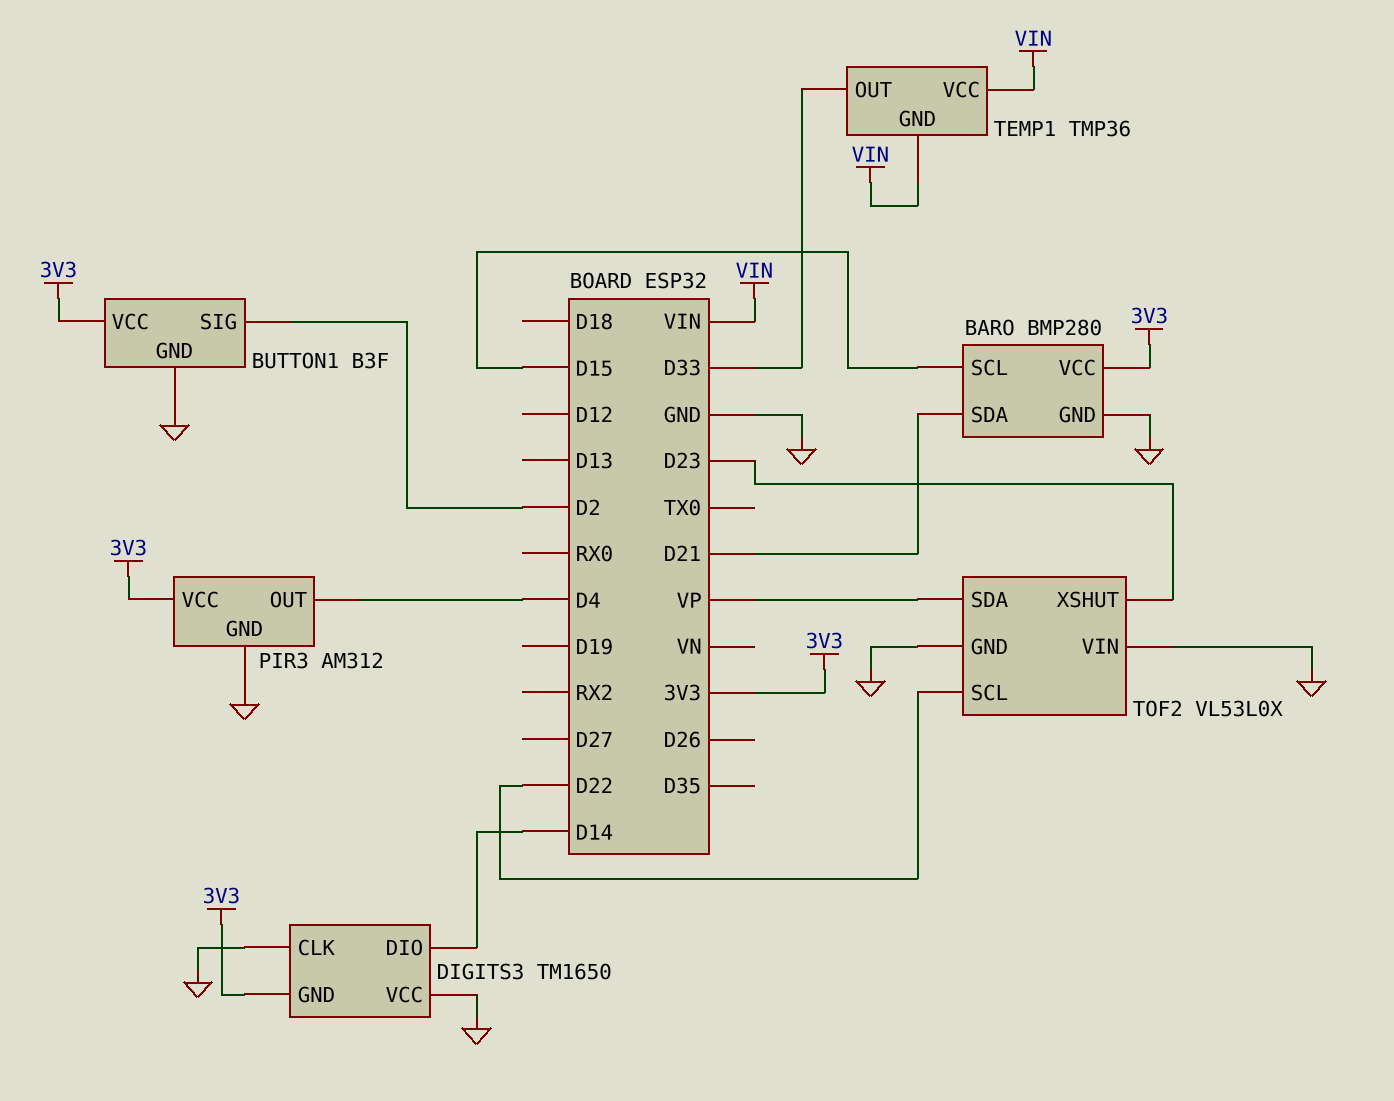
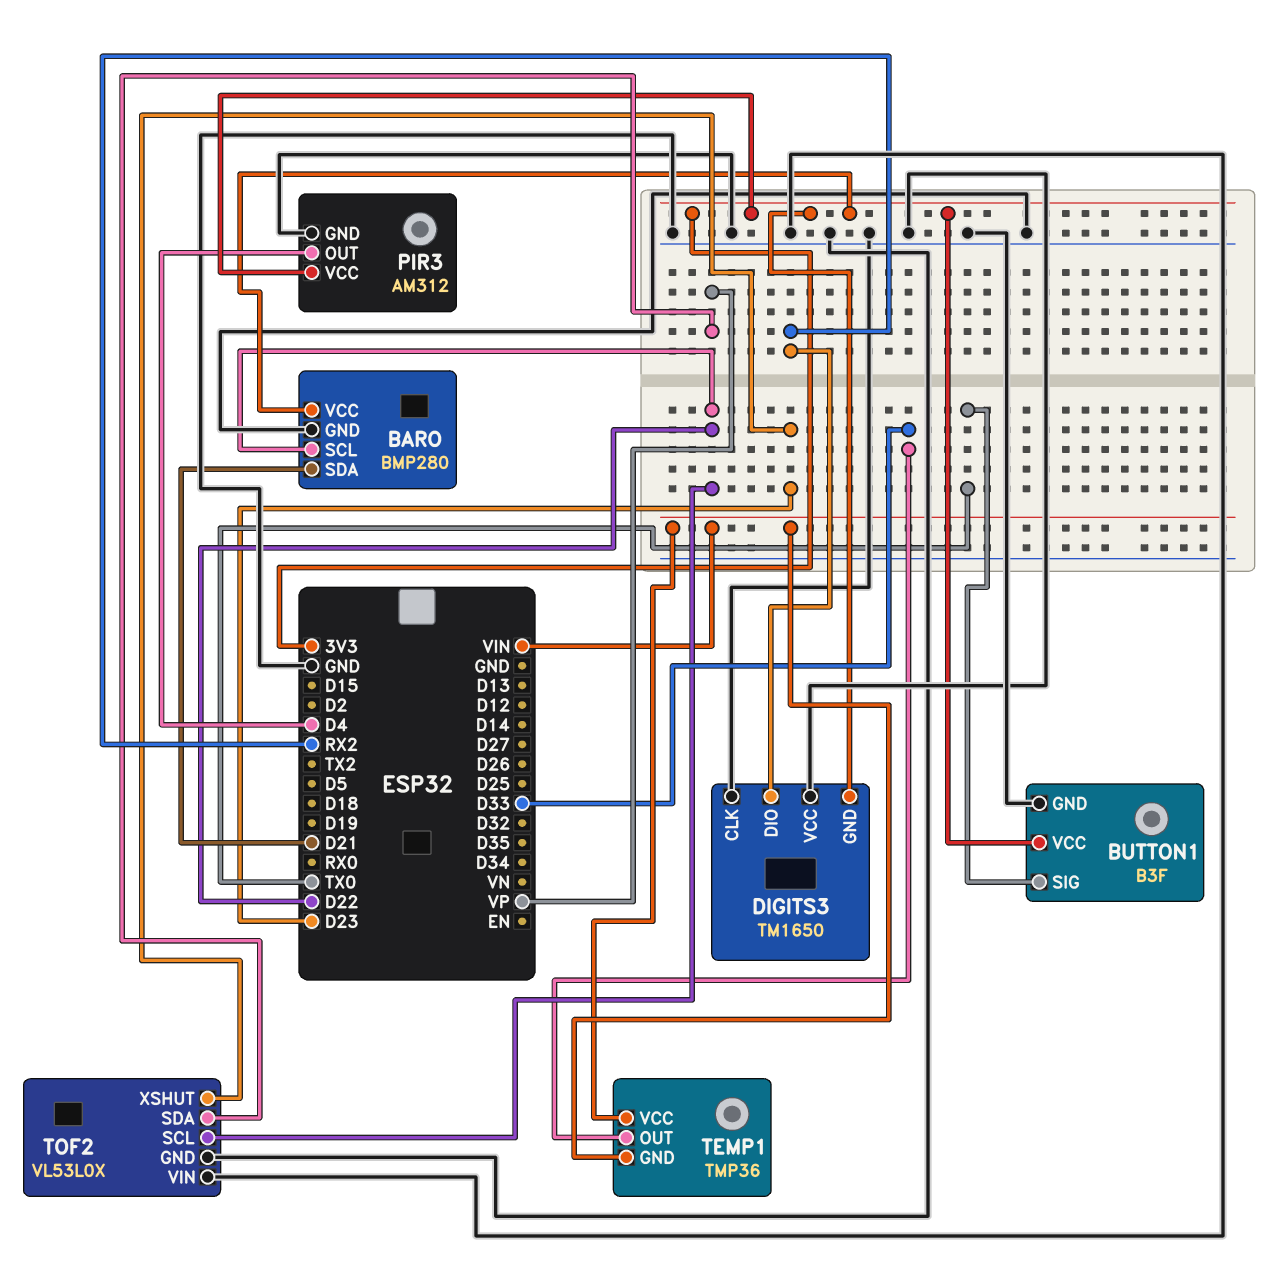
BARO pin SCL: D15 -> D22
BUTTON1 pin SIG: D2 -> TX0
DIGITS3 pin DIO: D14 -> RX2

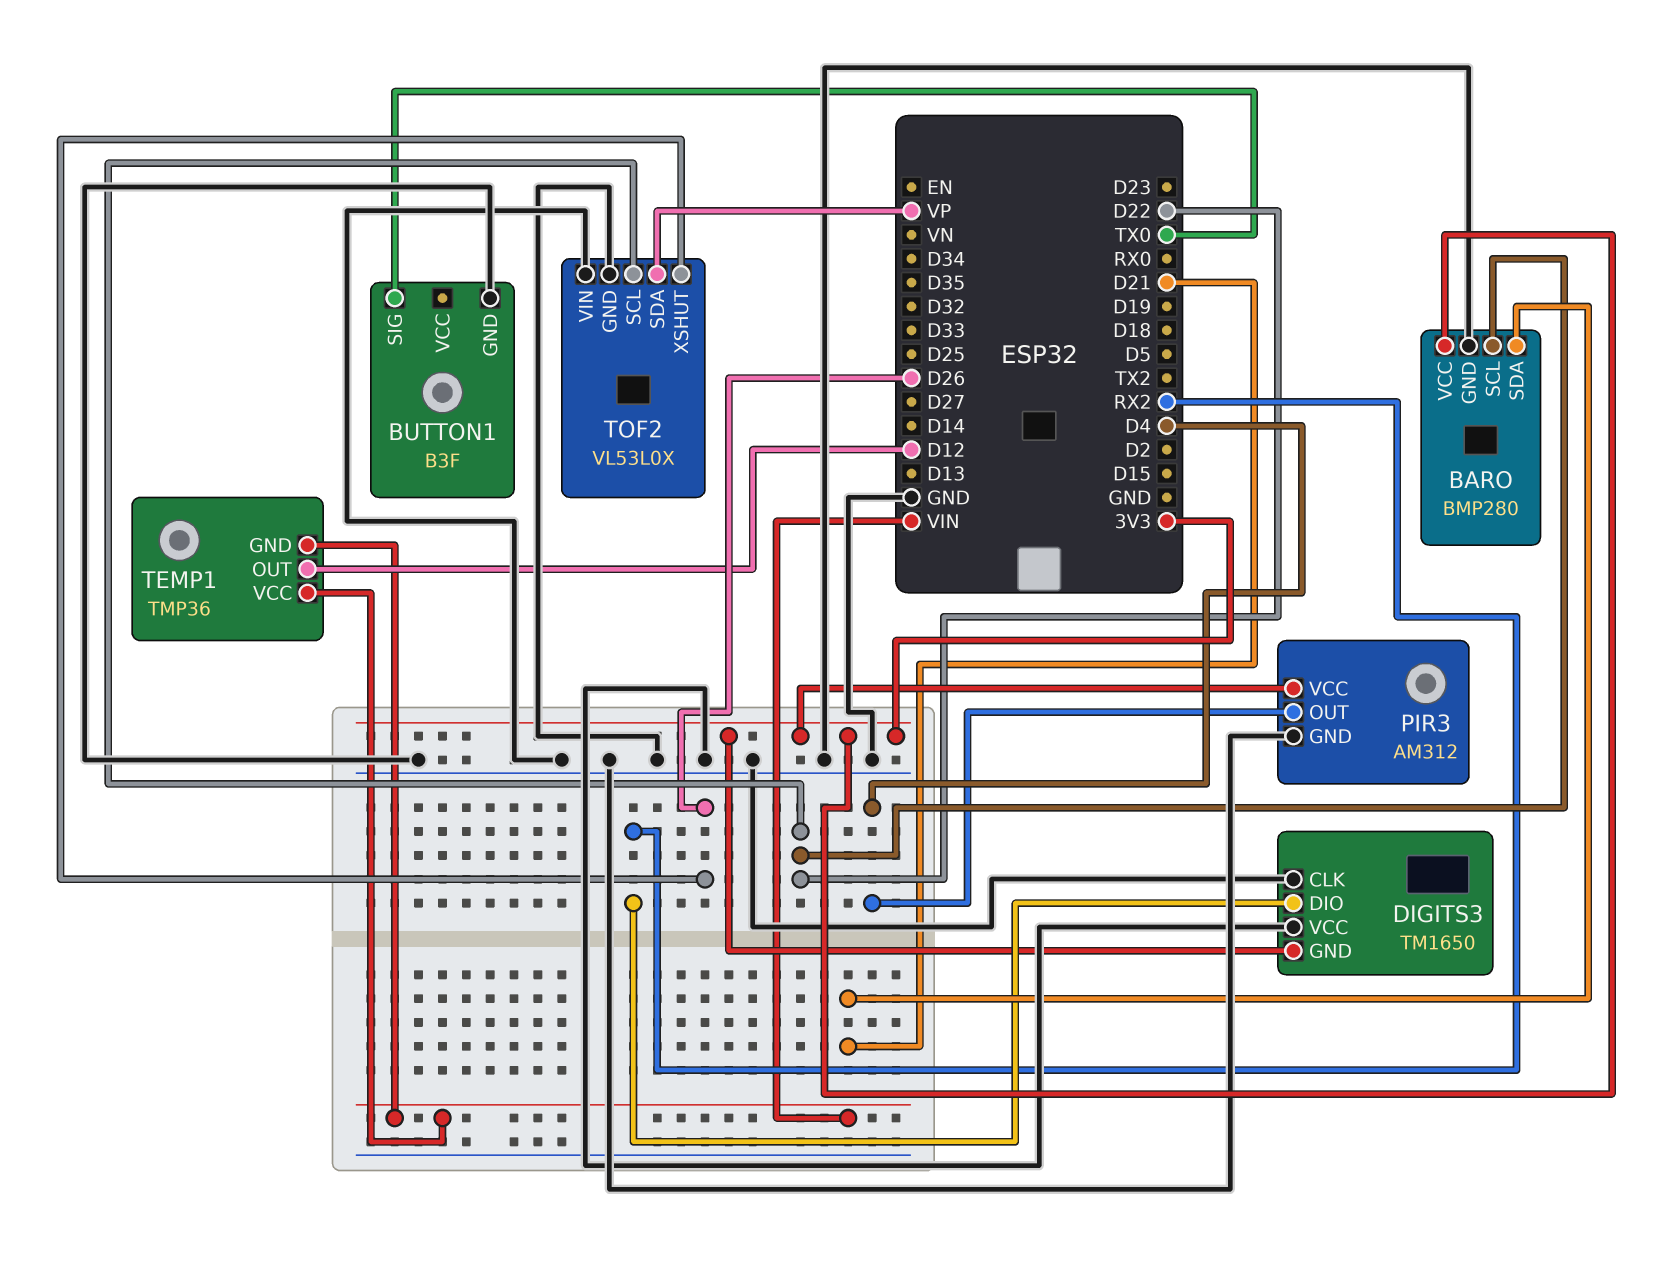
BUTTON1 pin VCC: 3V3 -> none
TEMP1 pin OUT: D33 -> D12
TOF2 pin XSHUT: D23 -> D26

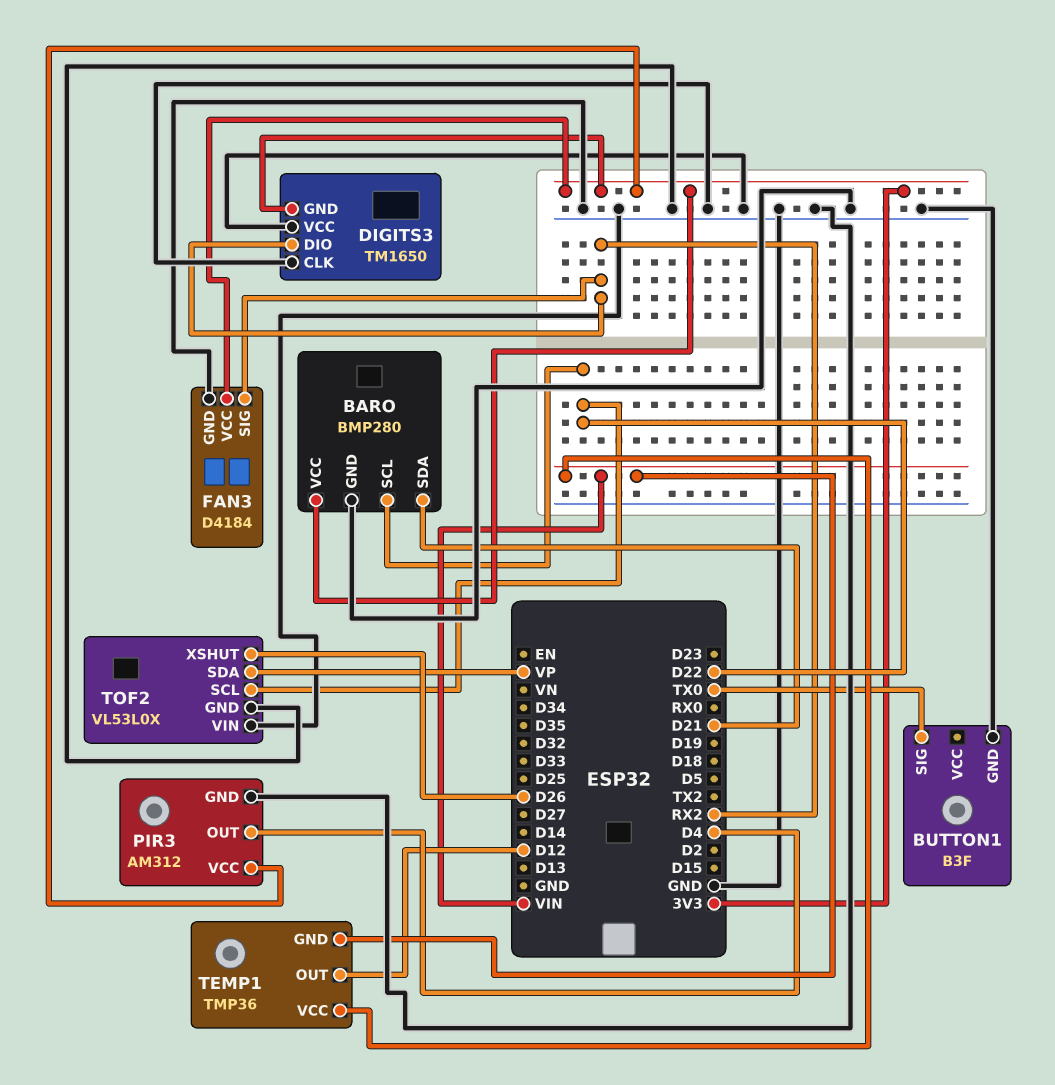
FAN3: none -> D4184
FAN3 pin GND: none -> GND
FAN3 pin SIG: none -> RX2
FAN3 pin VCC: none -> 3V3

